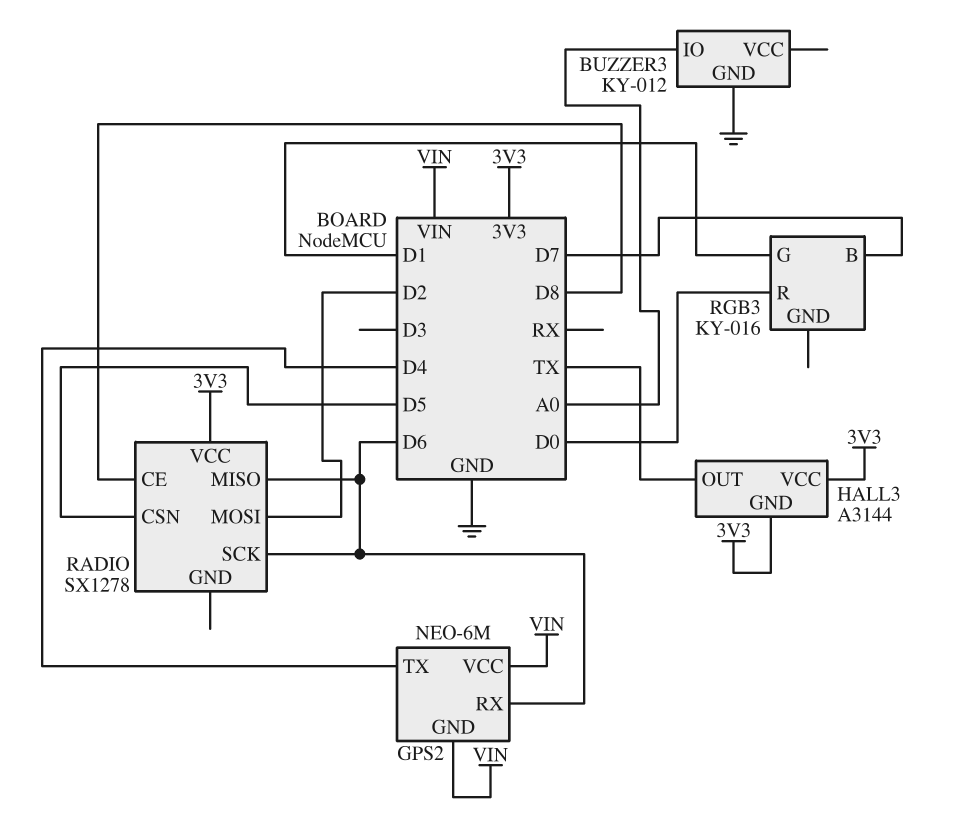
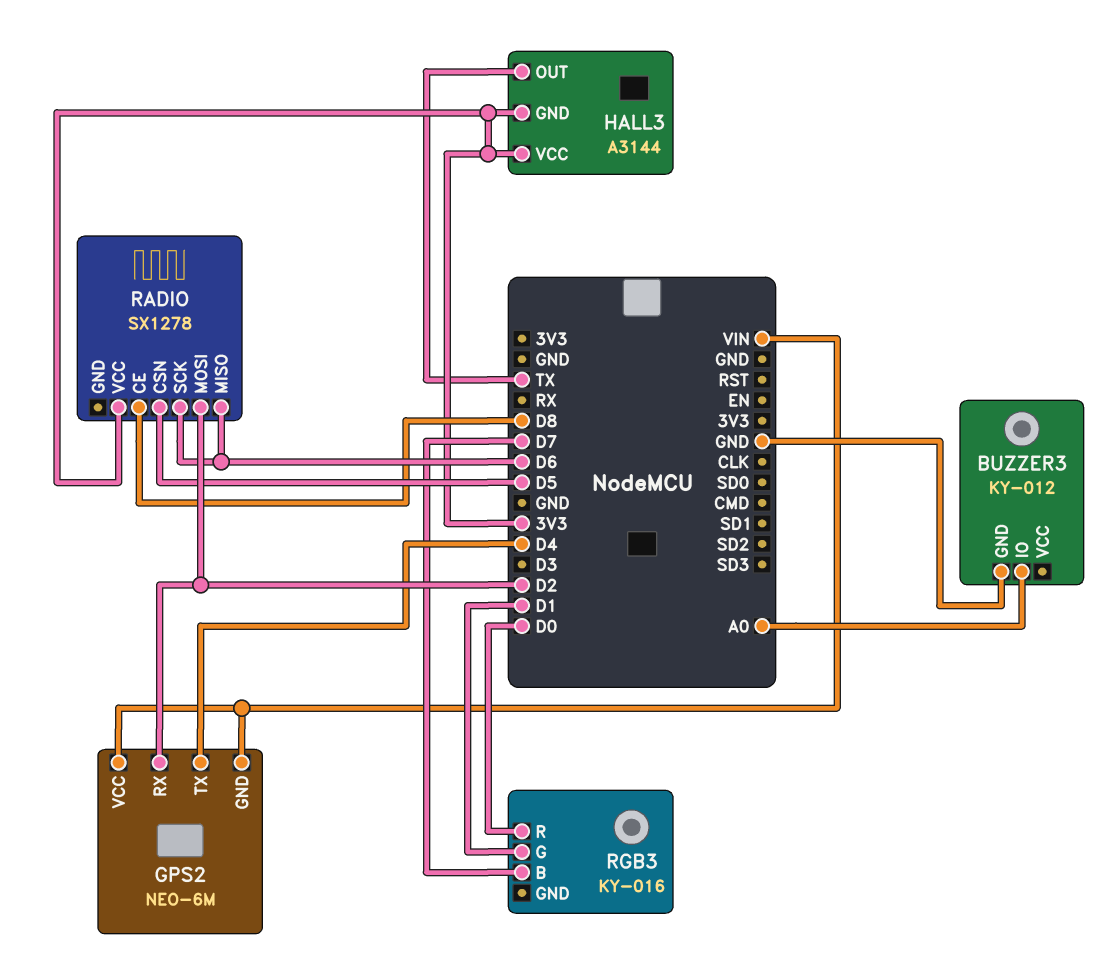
GPS2 pin RX: D6 -> D2

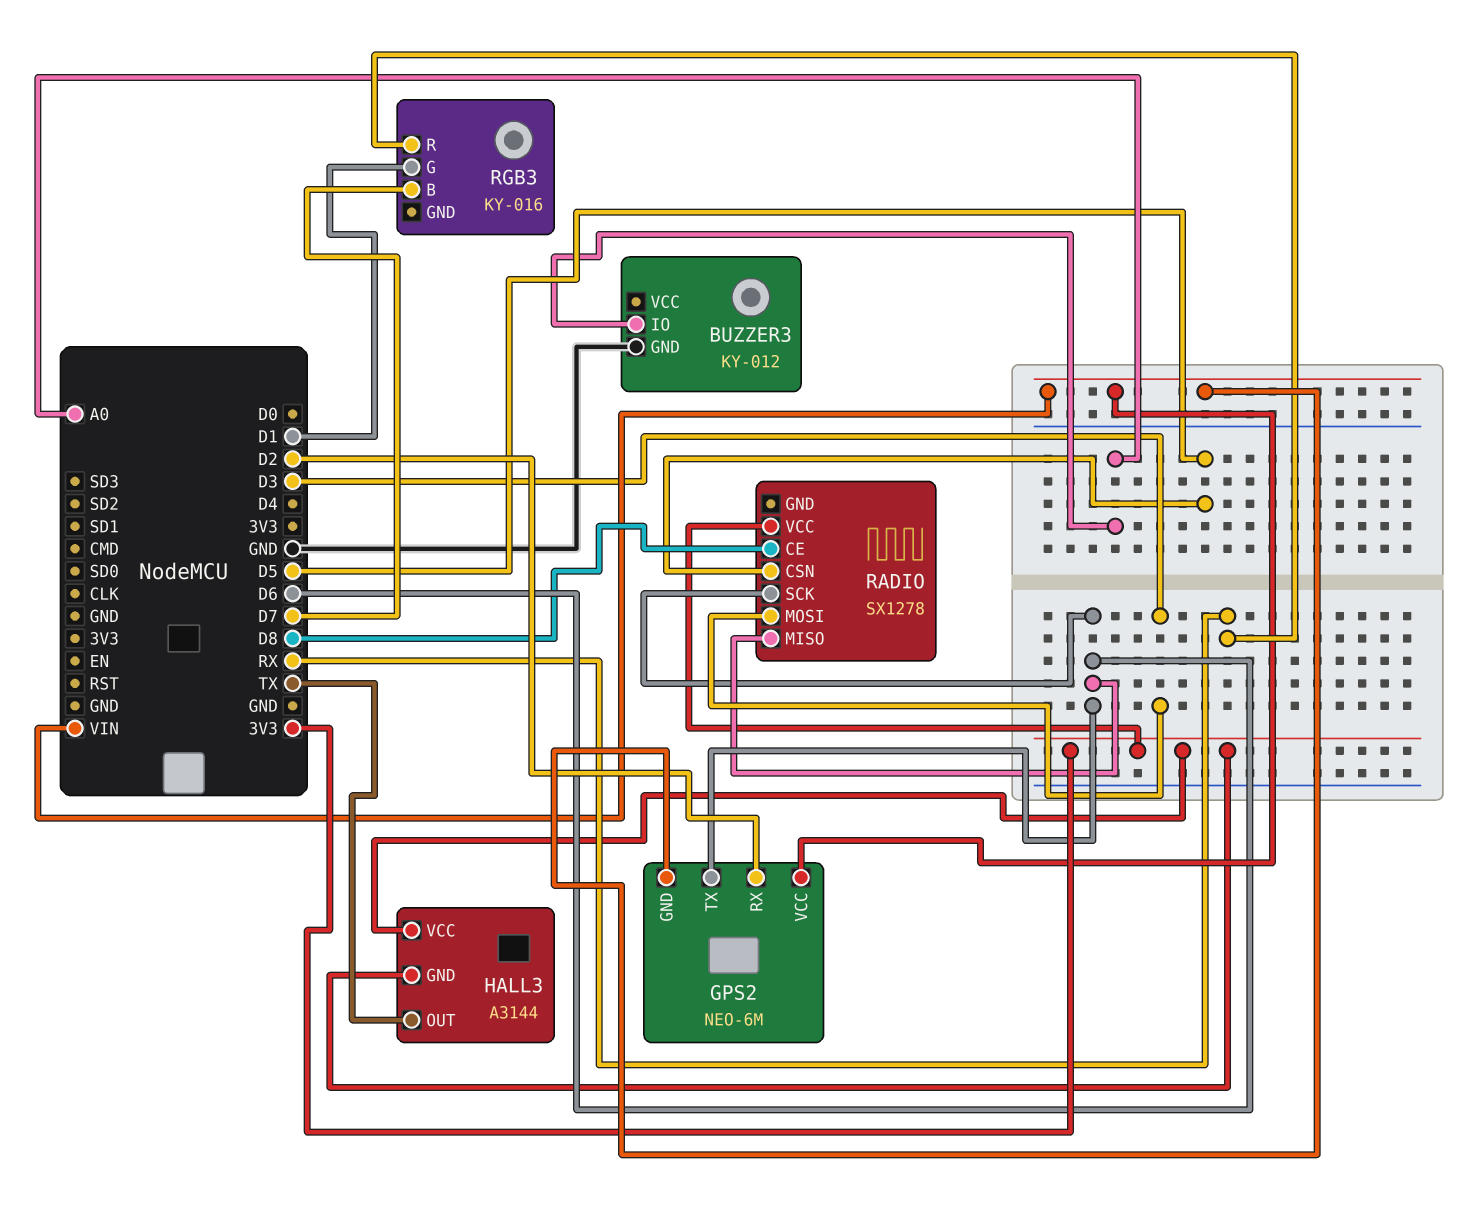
GPS2 pin TX: D4 -> D6
RADIO pin MOSI: D2 -> D3
RGB3 pin R: D0 -> RX

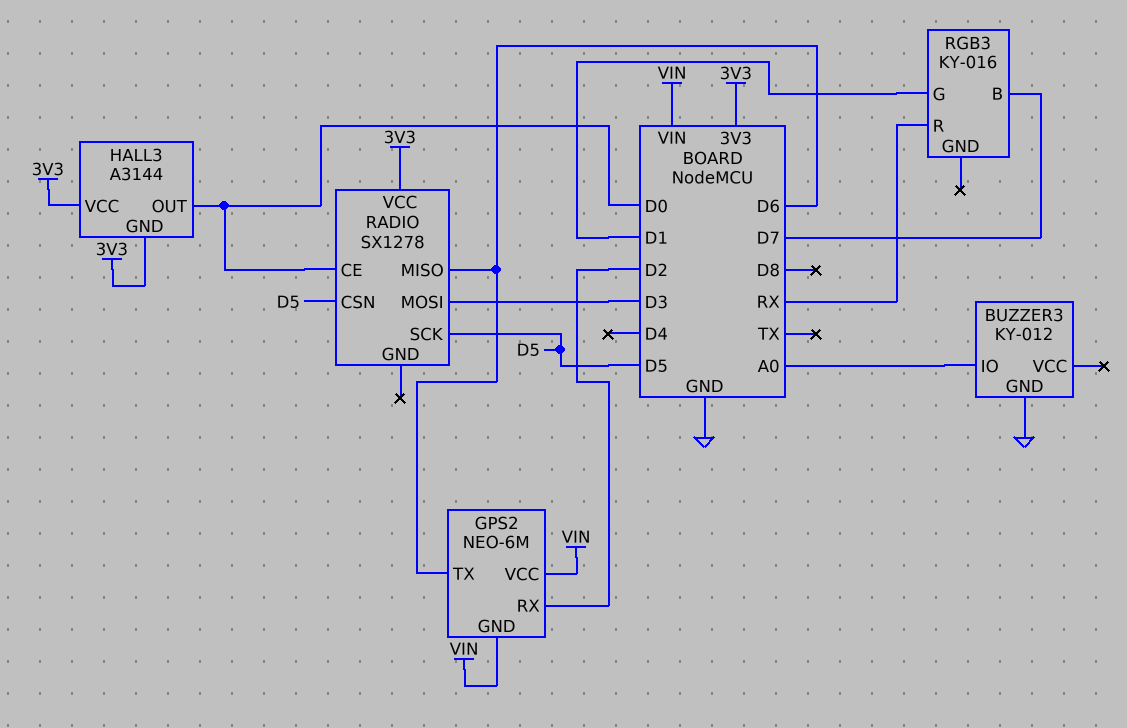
HALL3 pin OUT: TX -> D0
RADIO pin CE: D8 -> D0
RADIO pin SCK: D6 -> D5

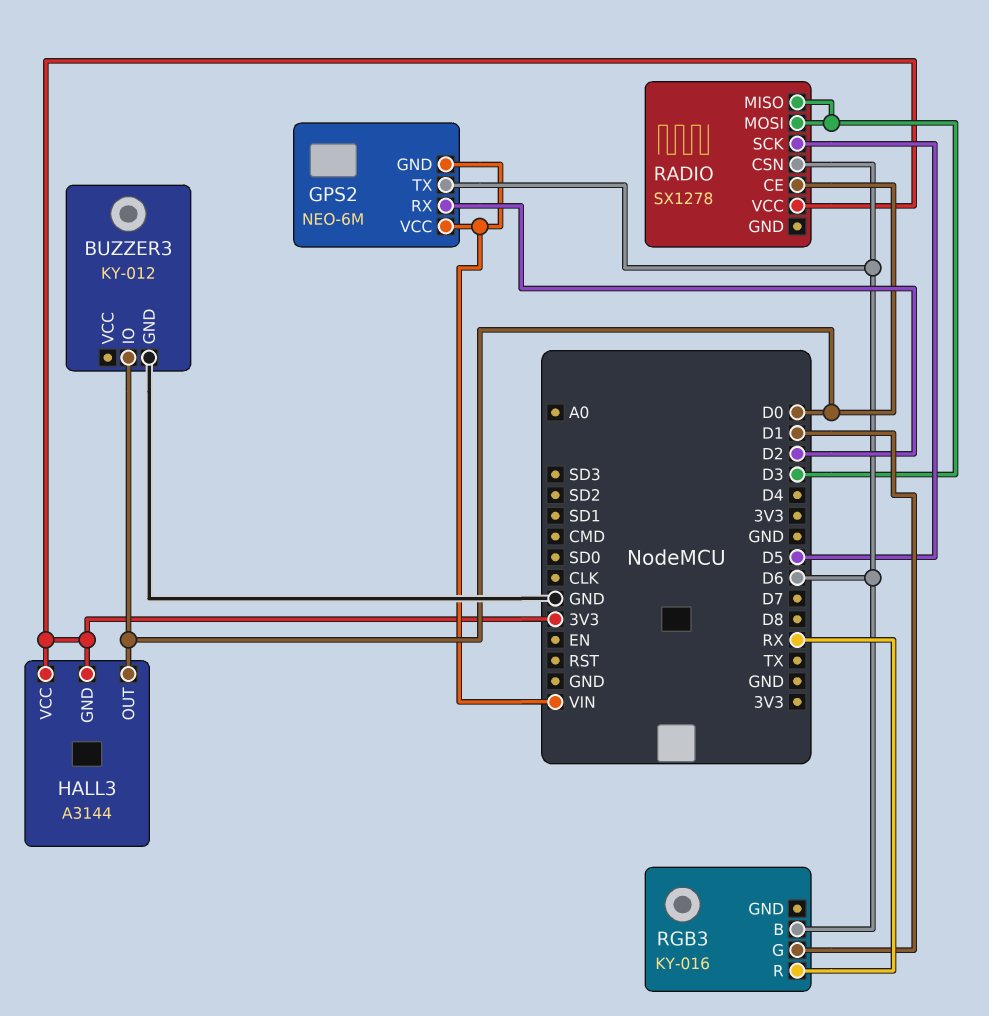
BUZZER3 pin IO: A0 -> D0
RADIO pin CSN: D5 -> D6
RADIO pin MISO: D6 -> D3
RGB3 pin B: D7 -> D6

